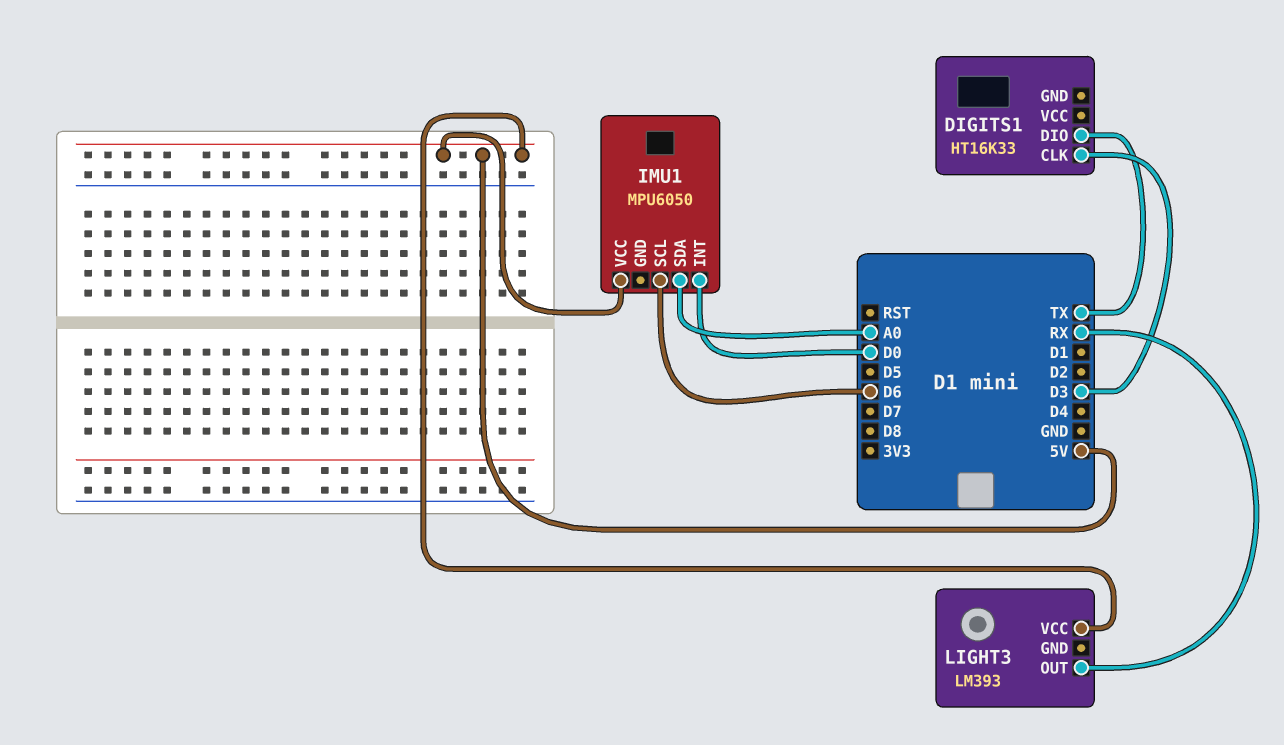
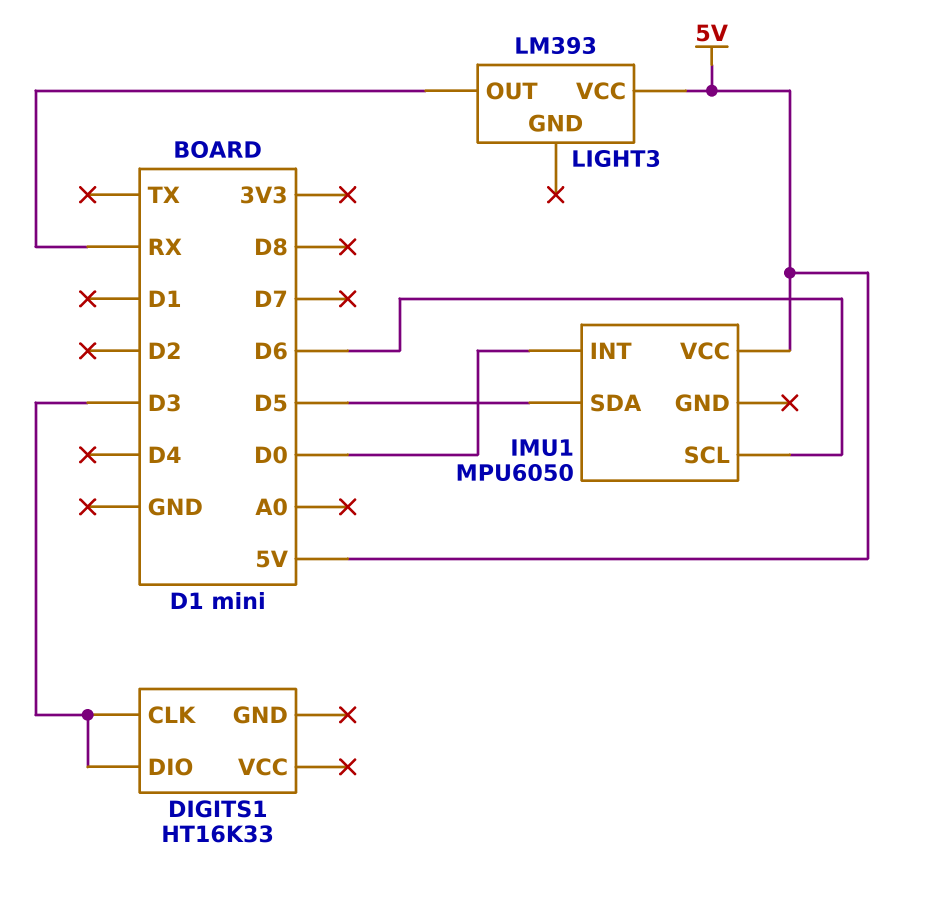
DIGITS1 pin DIO: TX -> D3
IMU1 pin SDA: A0 -> D5

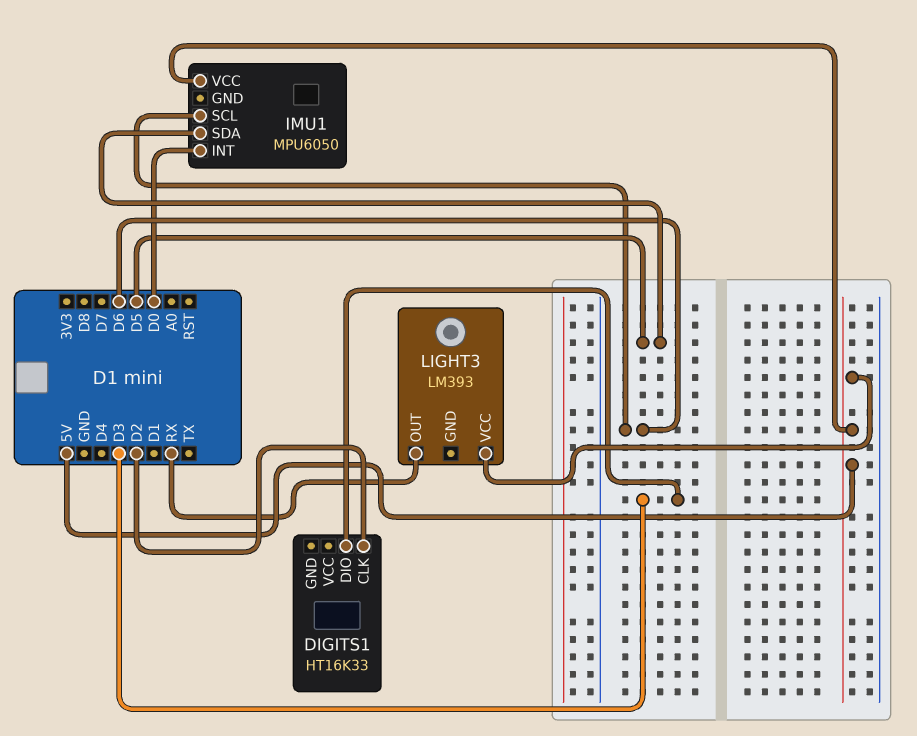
DIGITS1 pin CLK: D3 -> D2

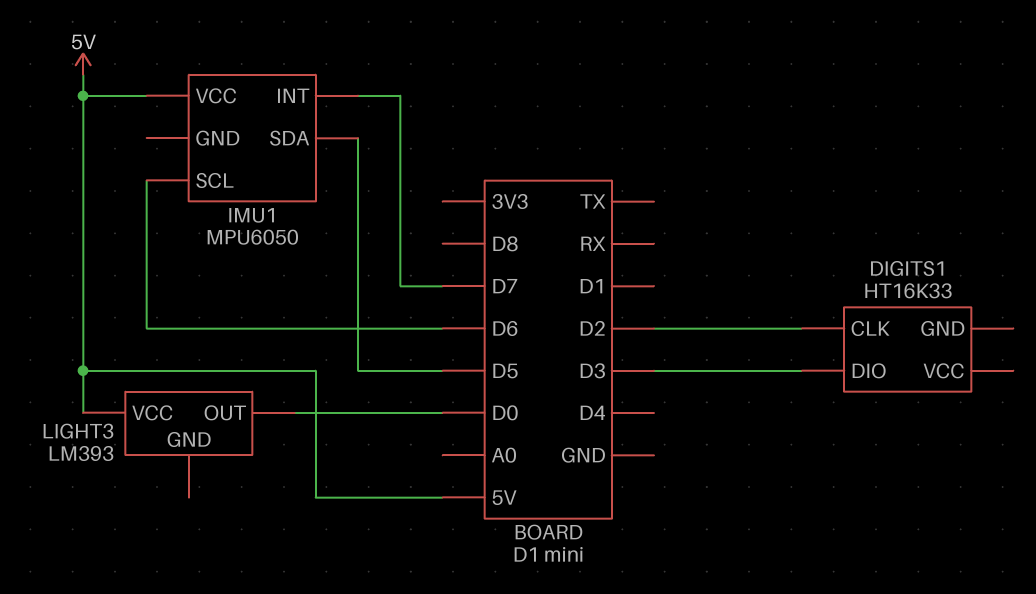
IMU1 pin INT: D0 -> D7
LIGHT3 pin OUT: RX -> D0

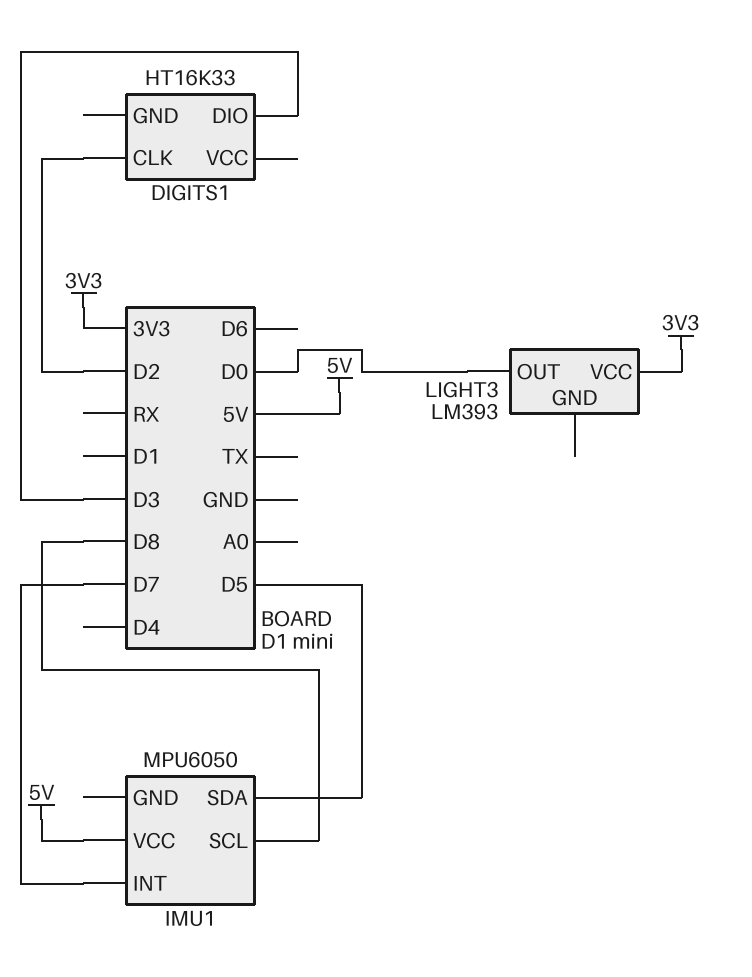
IMU1 pin SCL: D6 -> D8
LIGHT3 pin VCC: 5V -> 3V3

